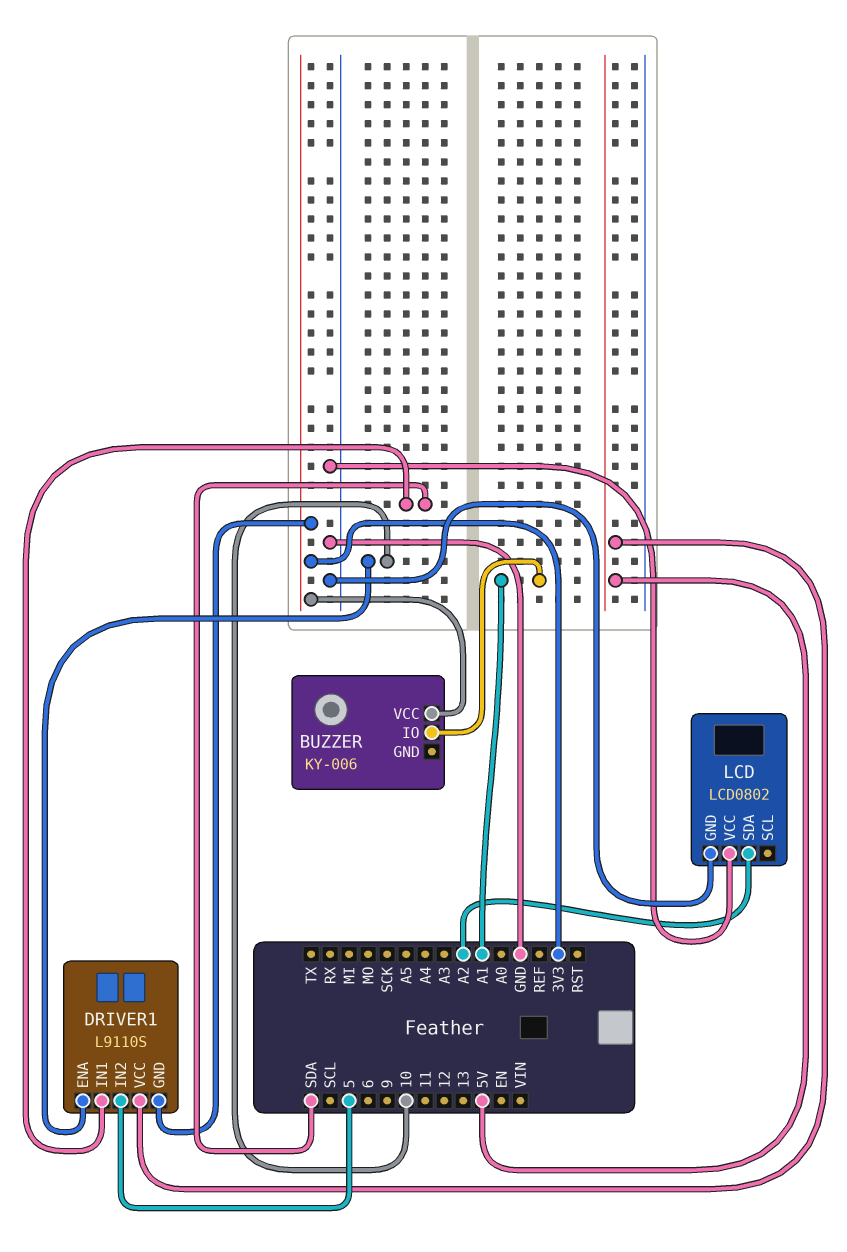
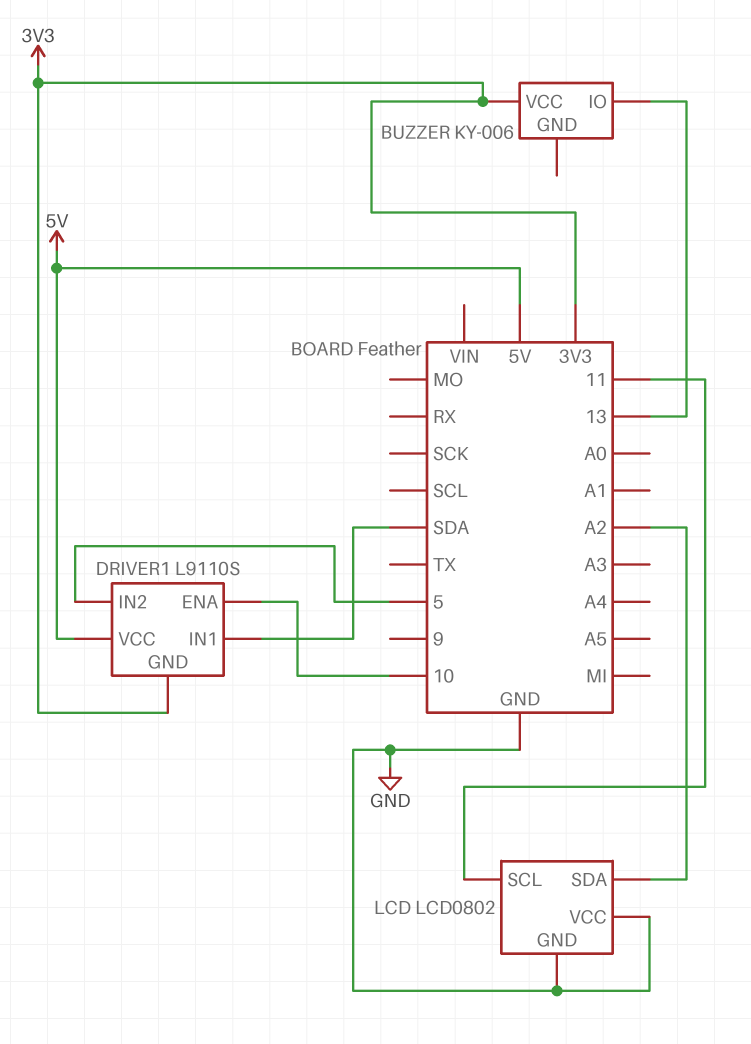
BUZZER pin IO: A1 -> 13
LCD pin SCL: none -> 11

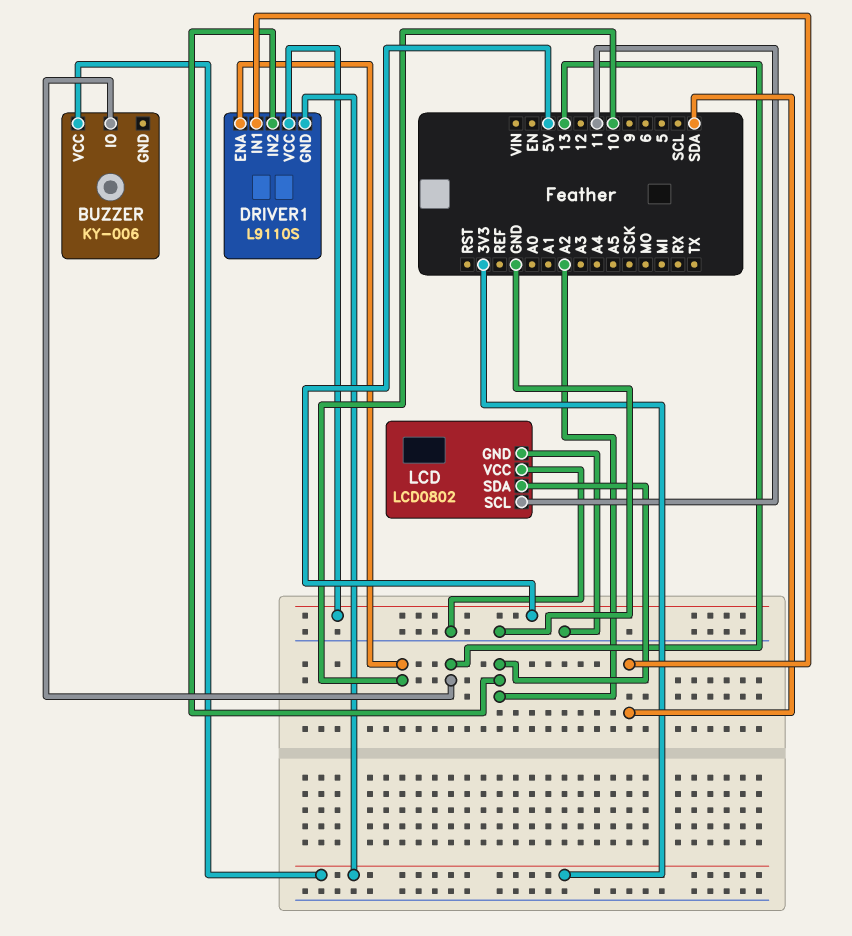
DRIVER1 pin IN2: 5 -> A2

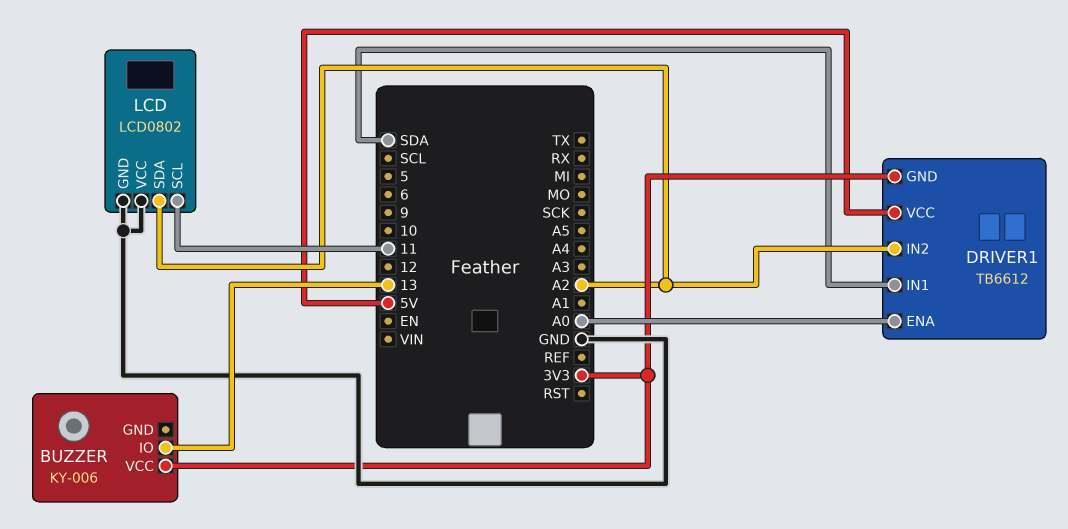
DRIVER1: L9110S -> TB6612
DRIVER1 pin ENA: 10 -> A0

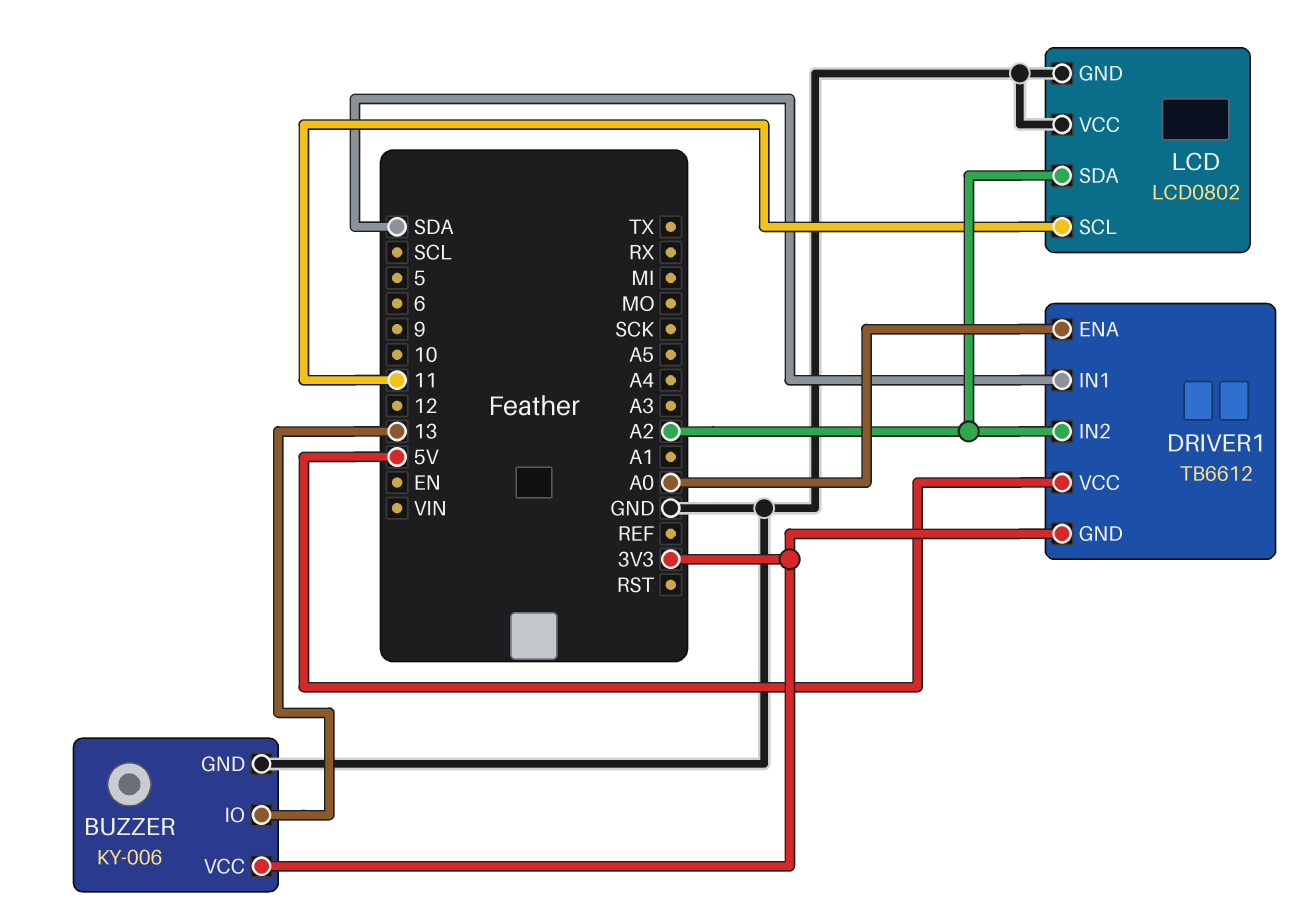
BUZZER pin GND: none -> GND

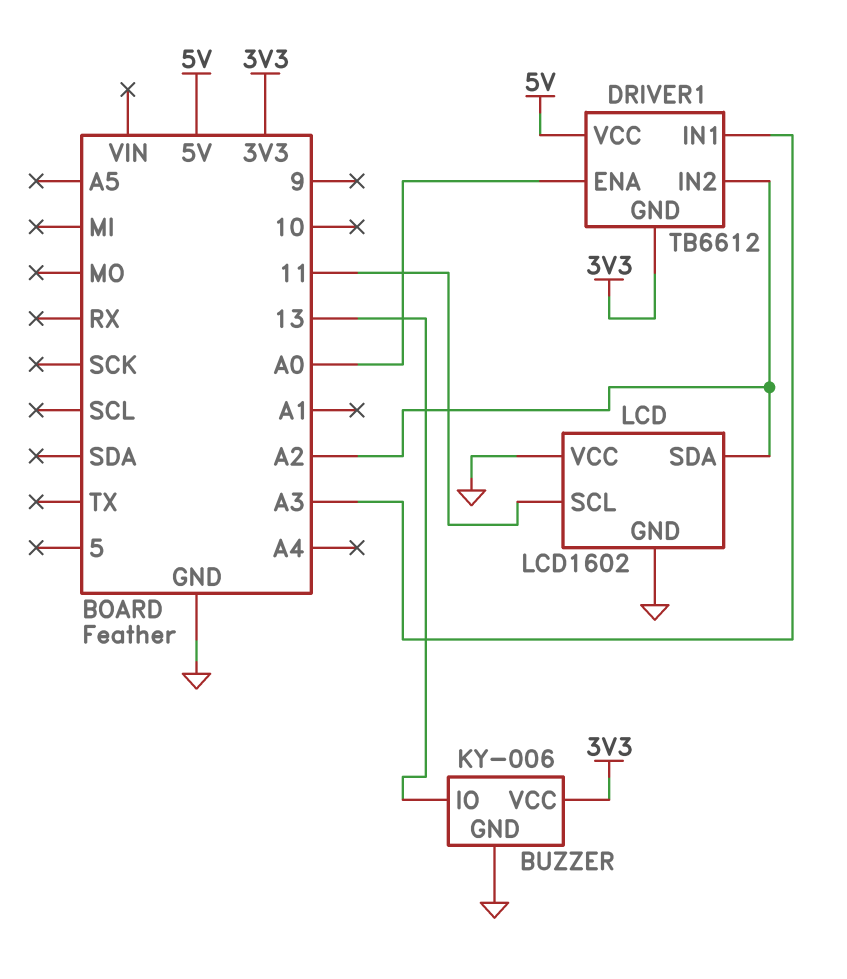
DRIVER1 pin IN1: SDA -> A3
LCD: LCD0802 -> LCD1602

